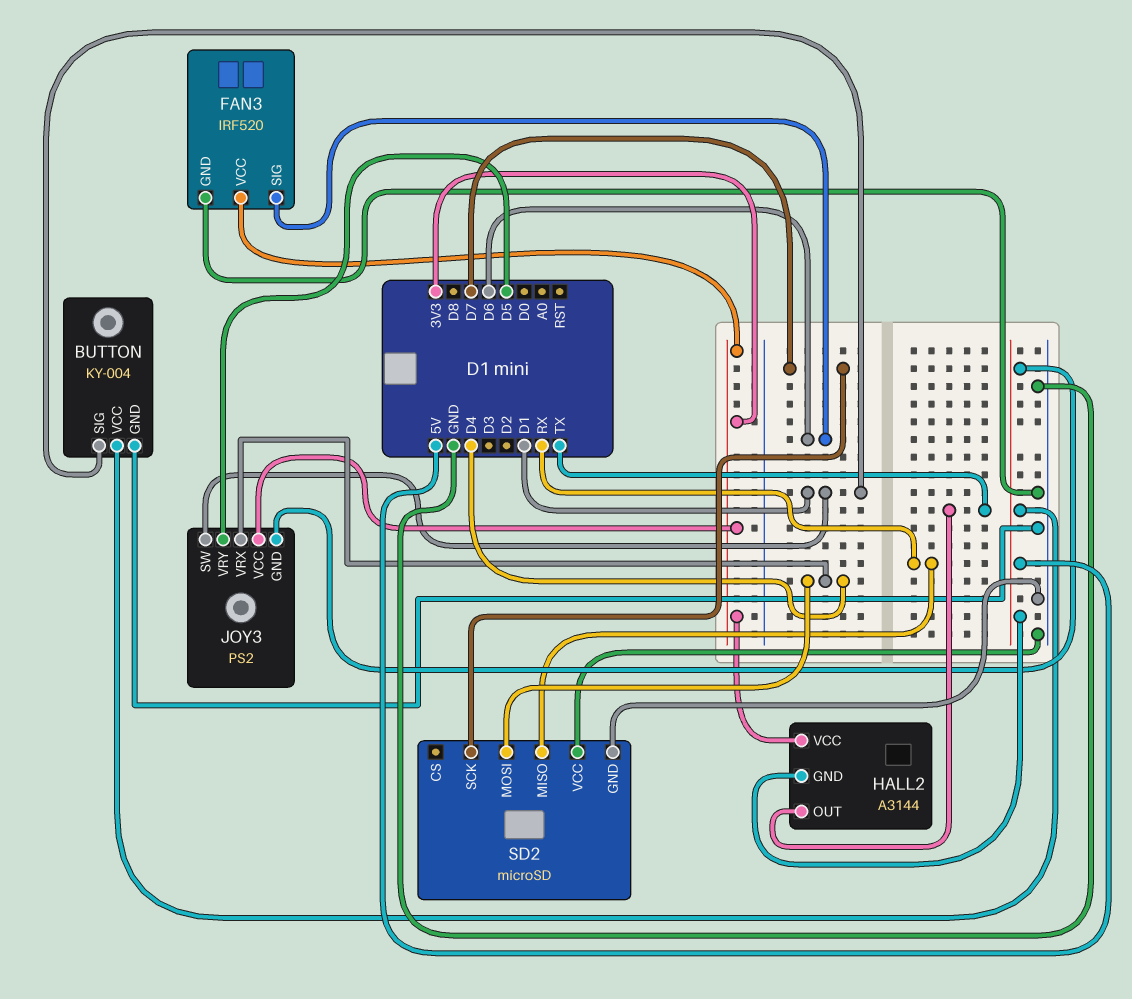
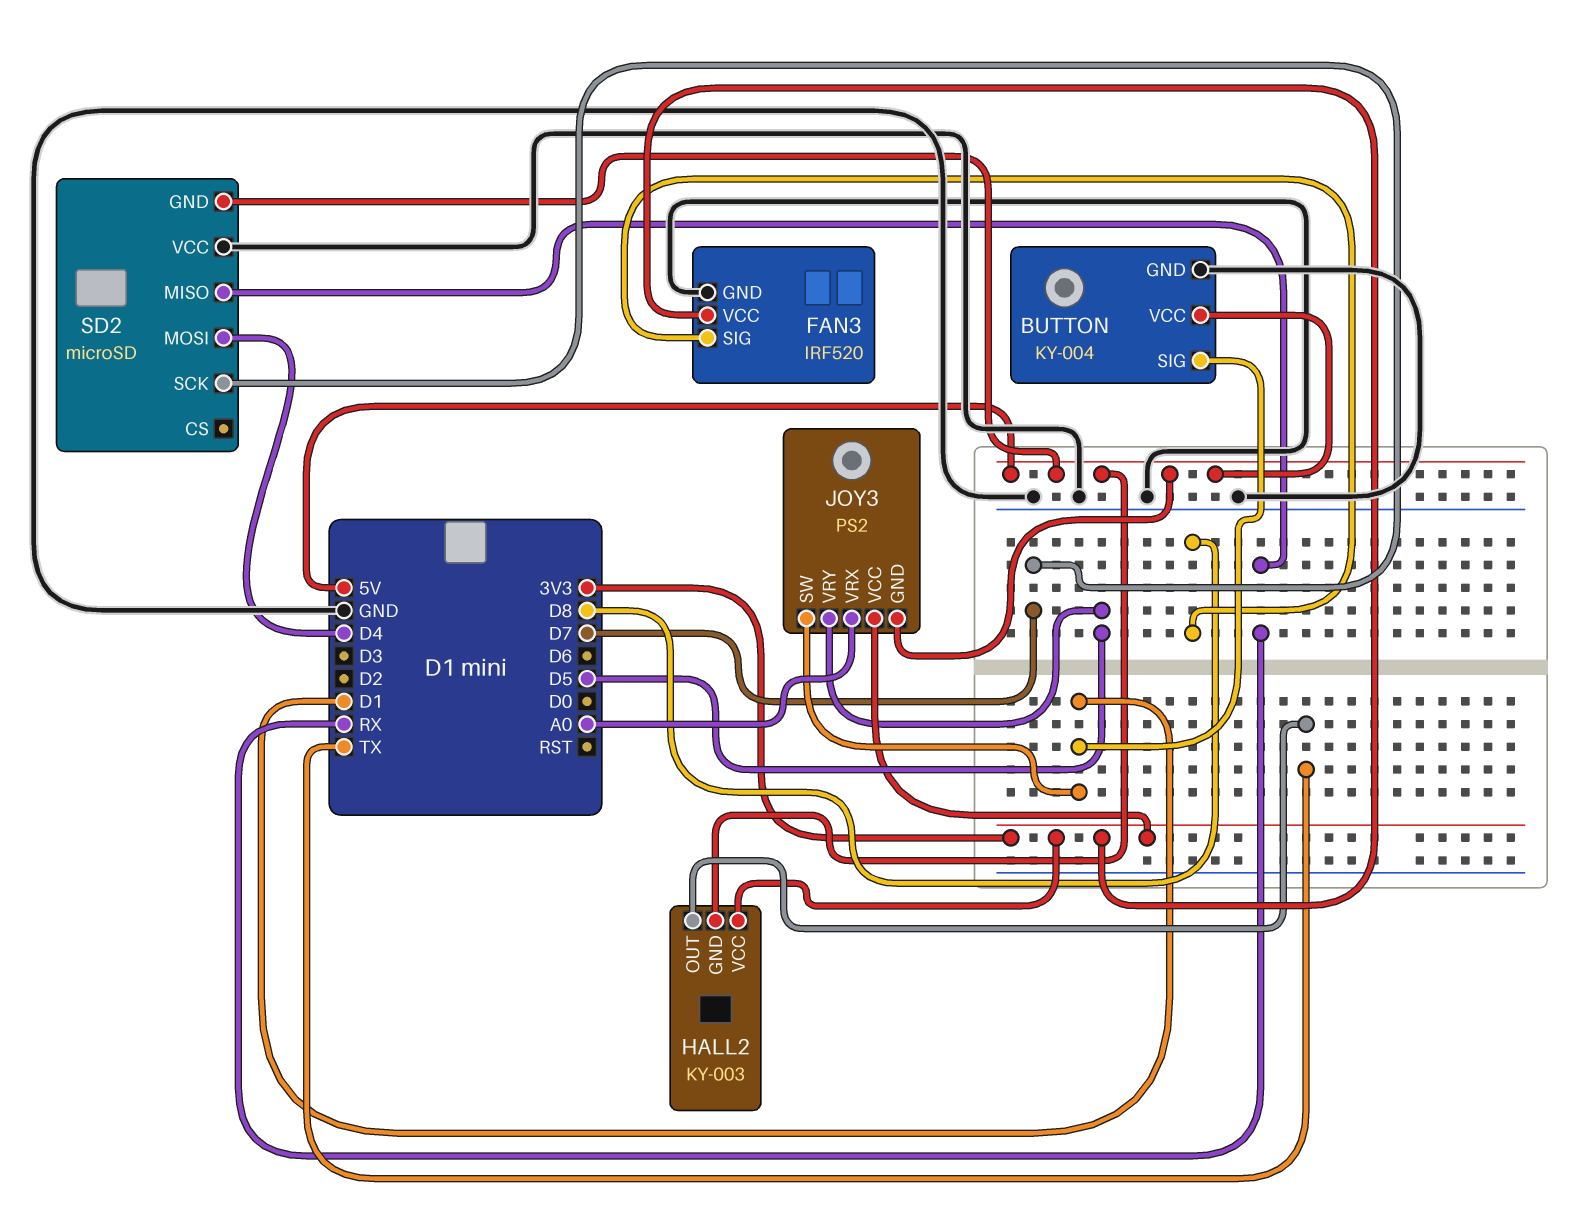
FAN3 pin SIG: D6 -> D8
HALL2: A3144 -> KY-003
JOY3 pin VRX: D4 -> A0
SD2 pin GND: GND -> 5V

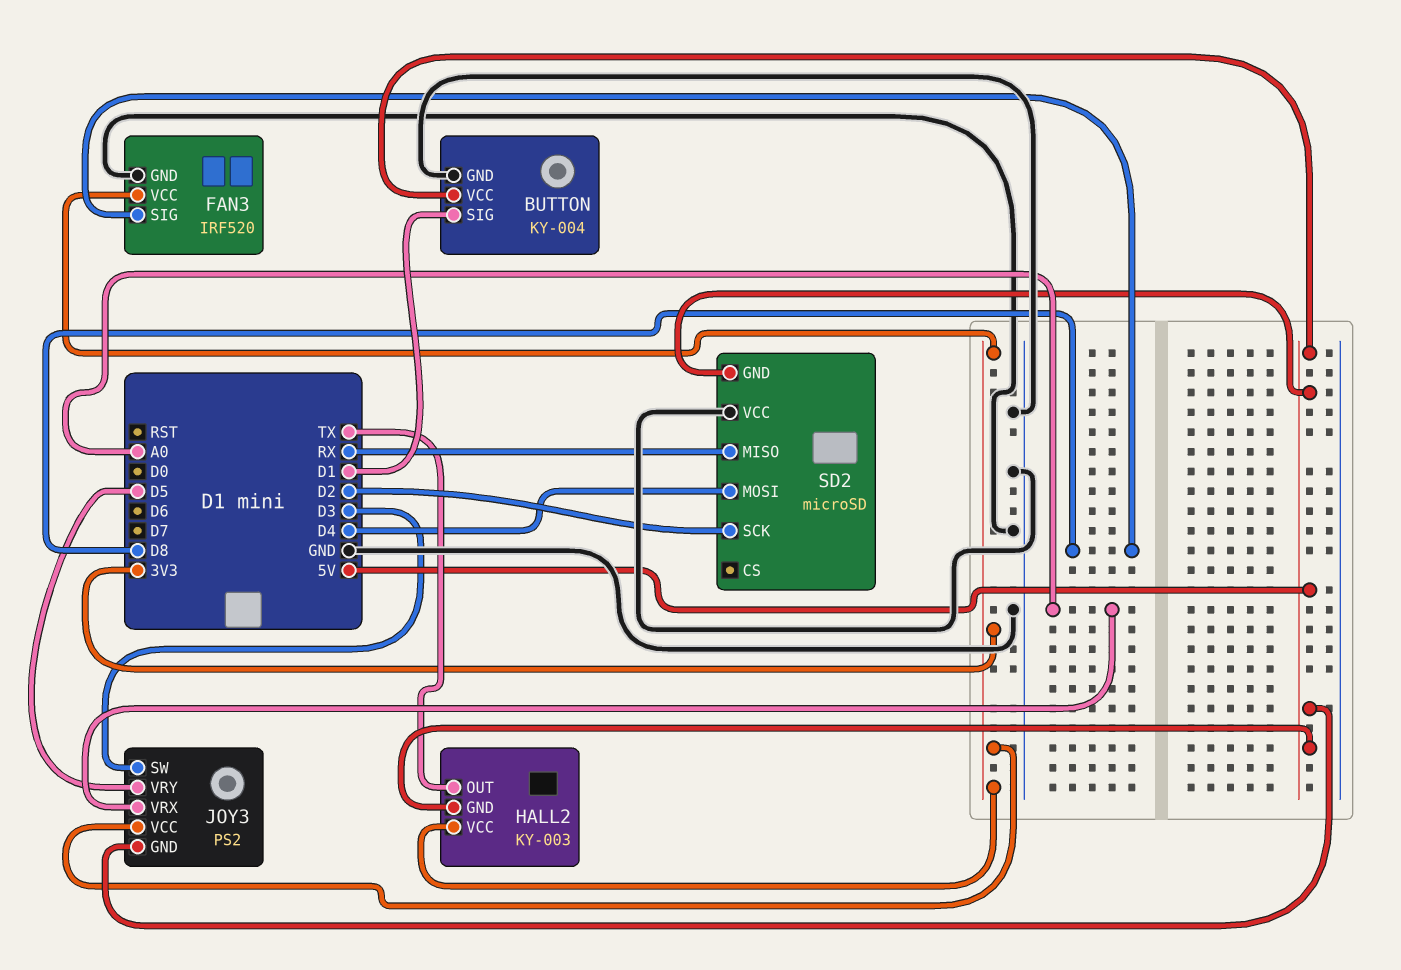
JOY3 pin SW: D1 -> D3
SD2 pin SCK: D7 -> D2

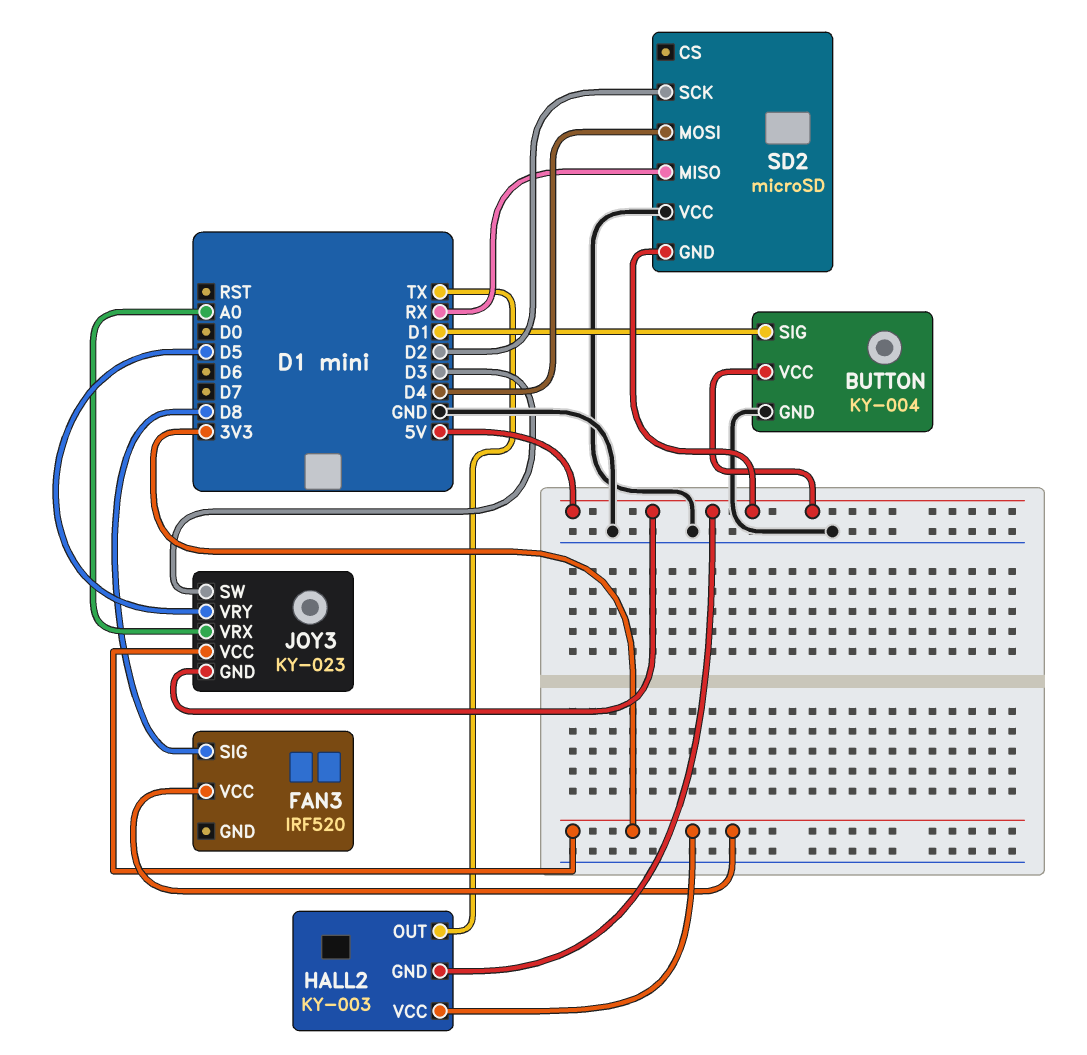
FAN3 pin GND: GND -> none
JOY3: PS2 -> KY-023

